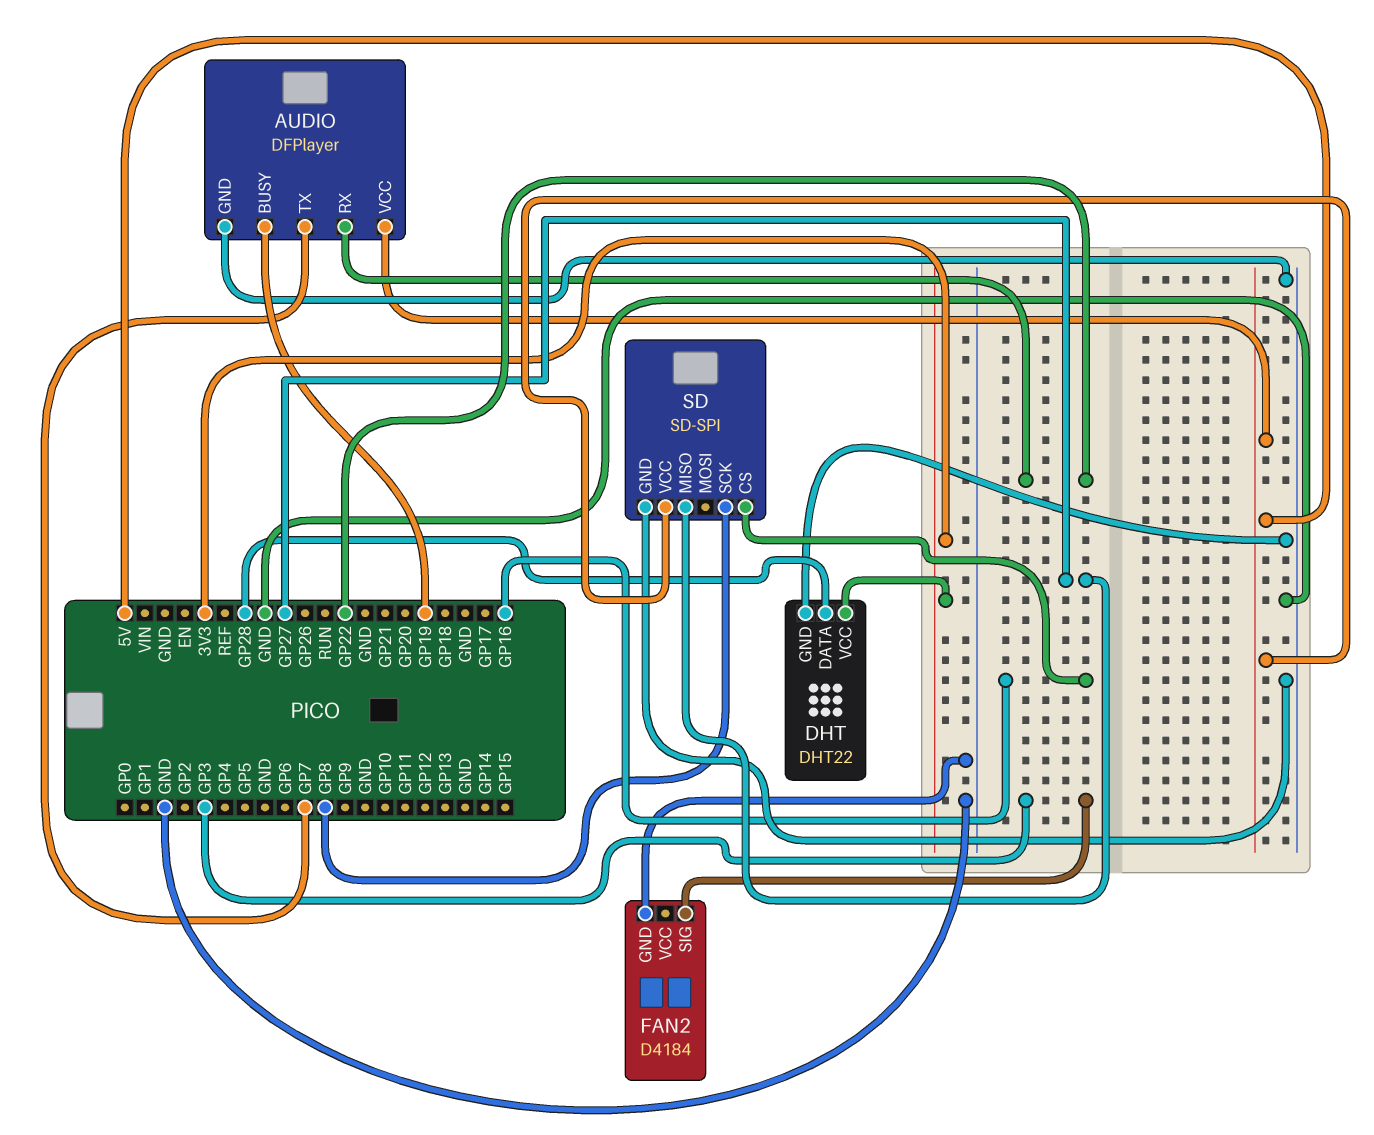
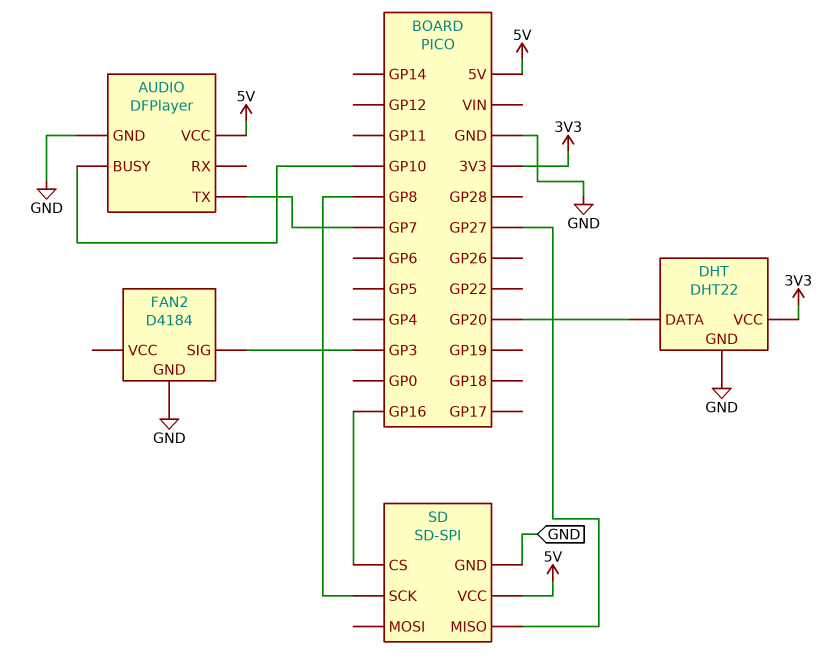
AUDIO pin BUSY: GP19 -> GP10
AUDIO pin RX: GP22 -> none
DHT pin DATA: GP28 -> GP20

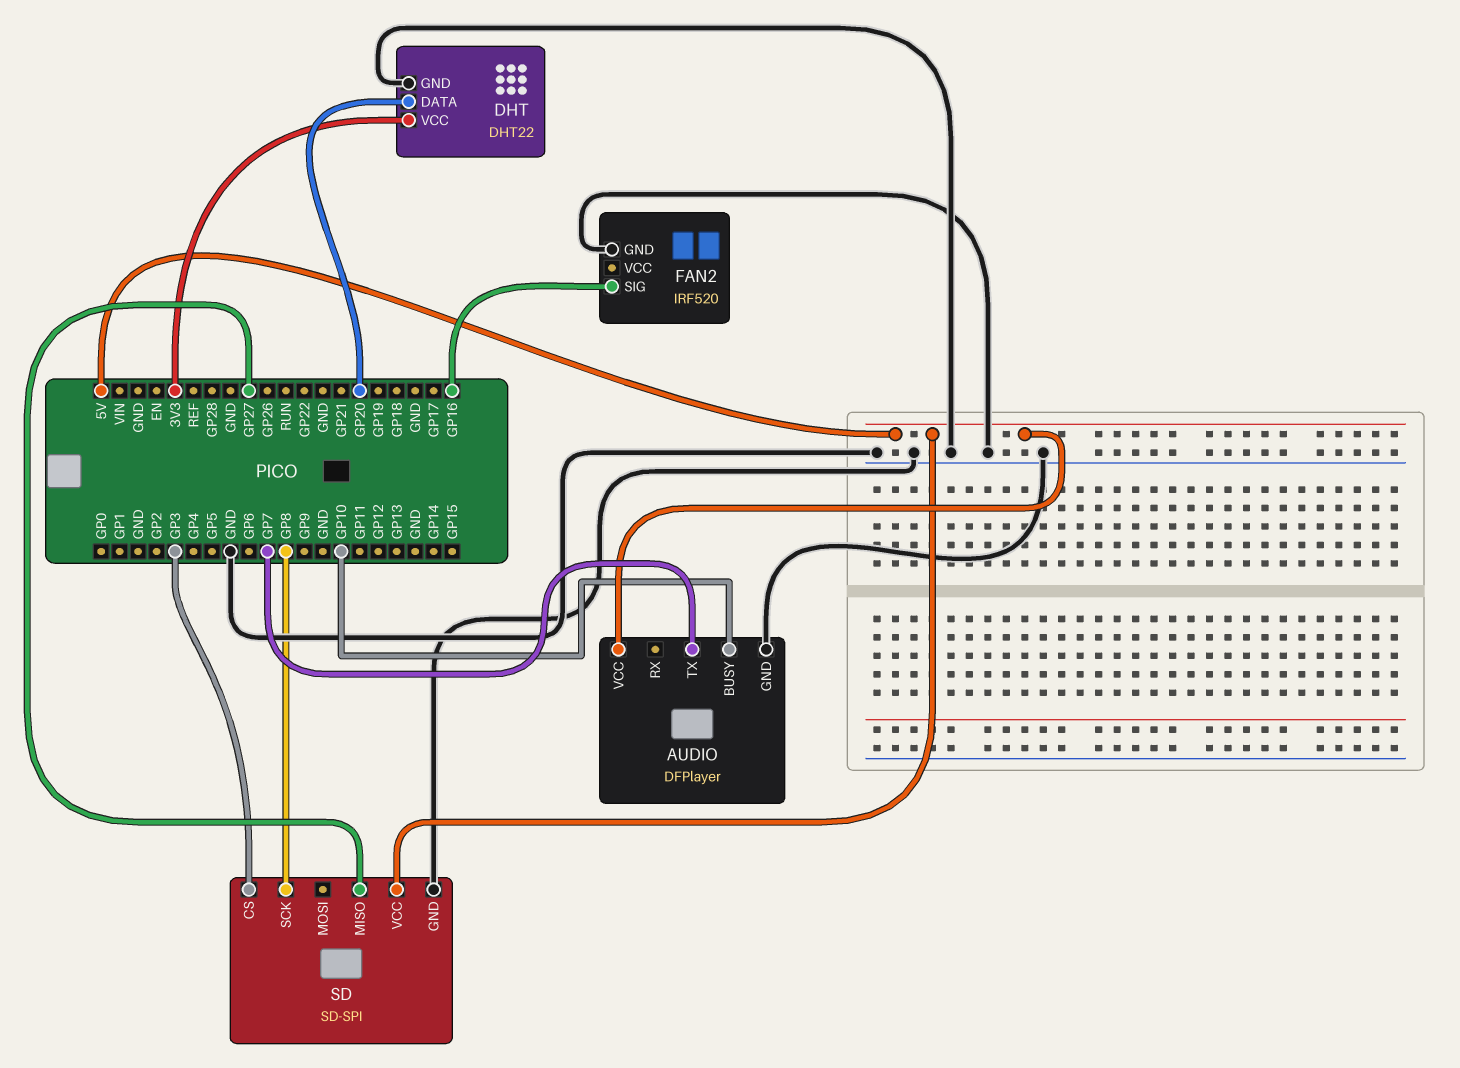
FAN2: D4184 -> IRF520
FAN2 pin SIG: GP3 -> GP16
SD pin CS: GP16 -> GP3

